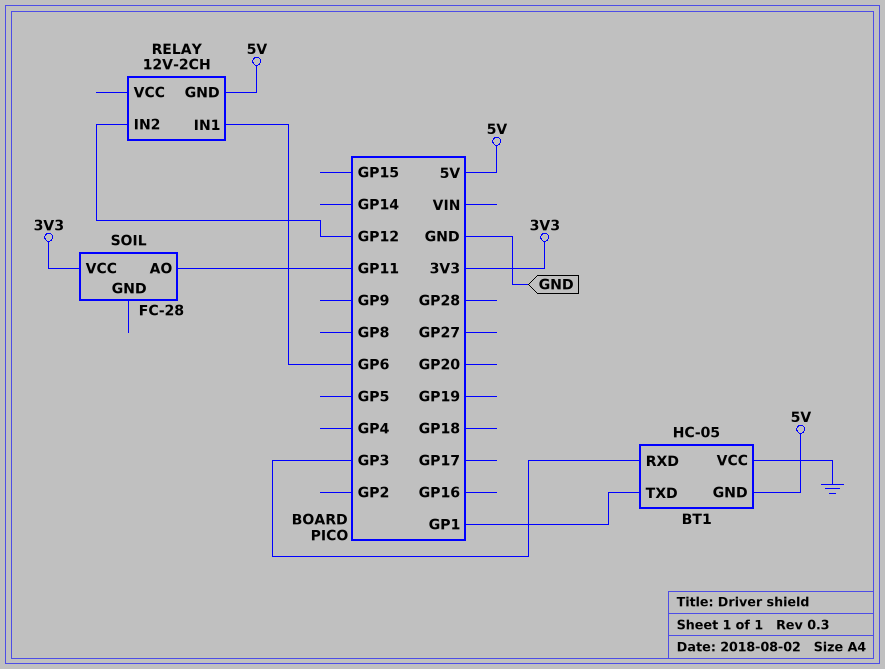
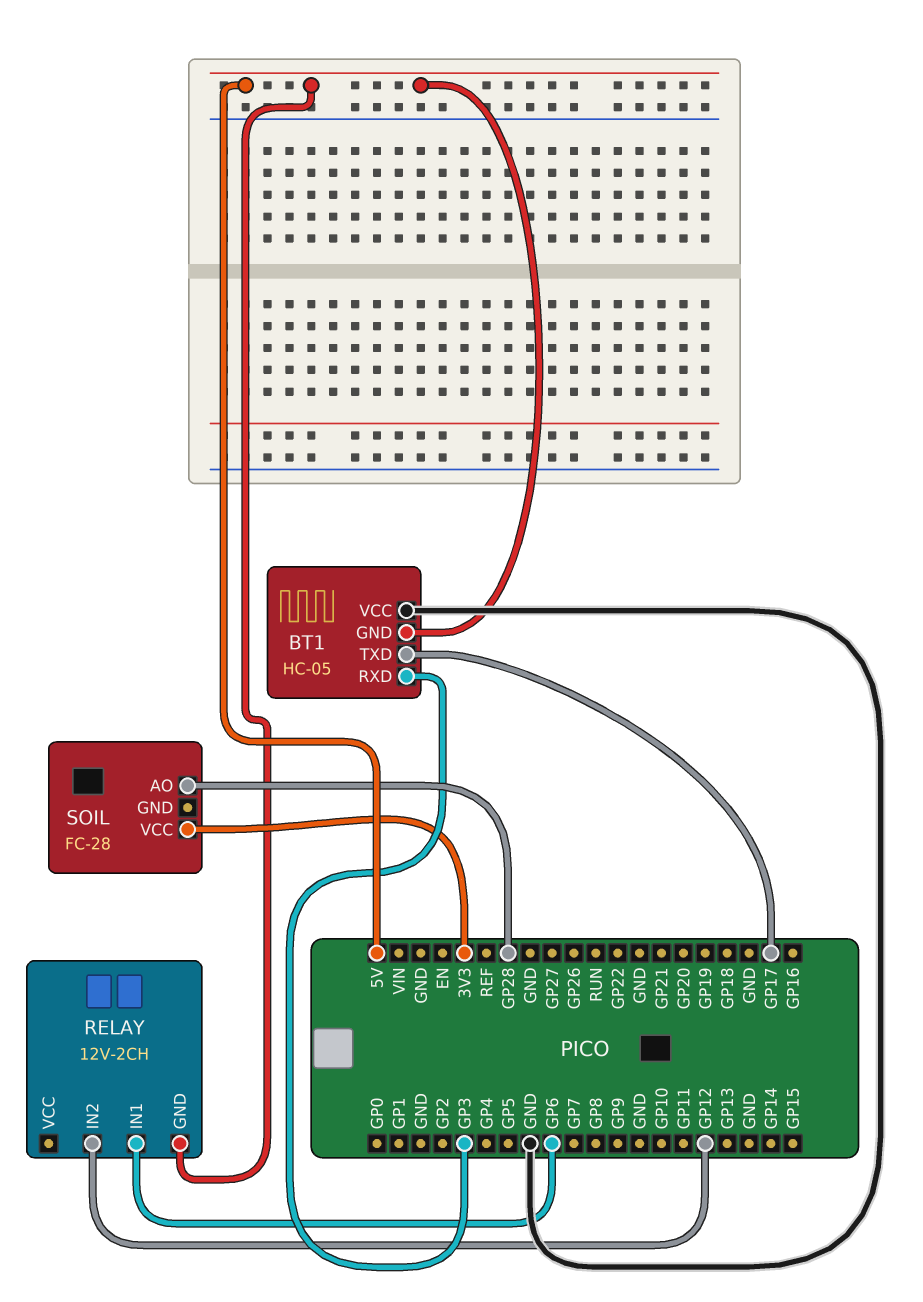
BT1 pin TXD: GP1 -> GP17
SOIL pin AO: GP11 -> GP28

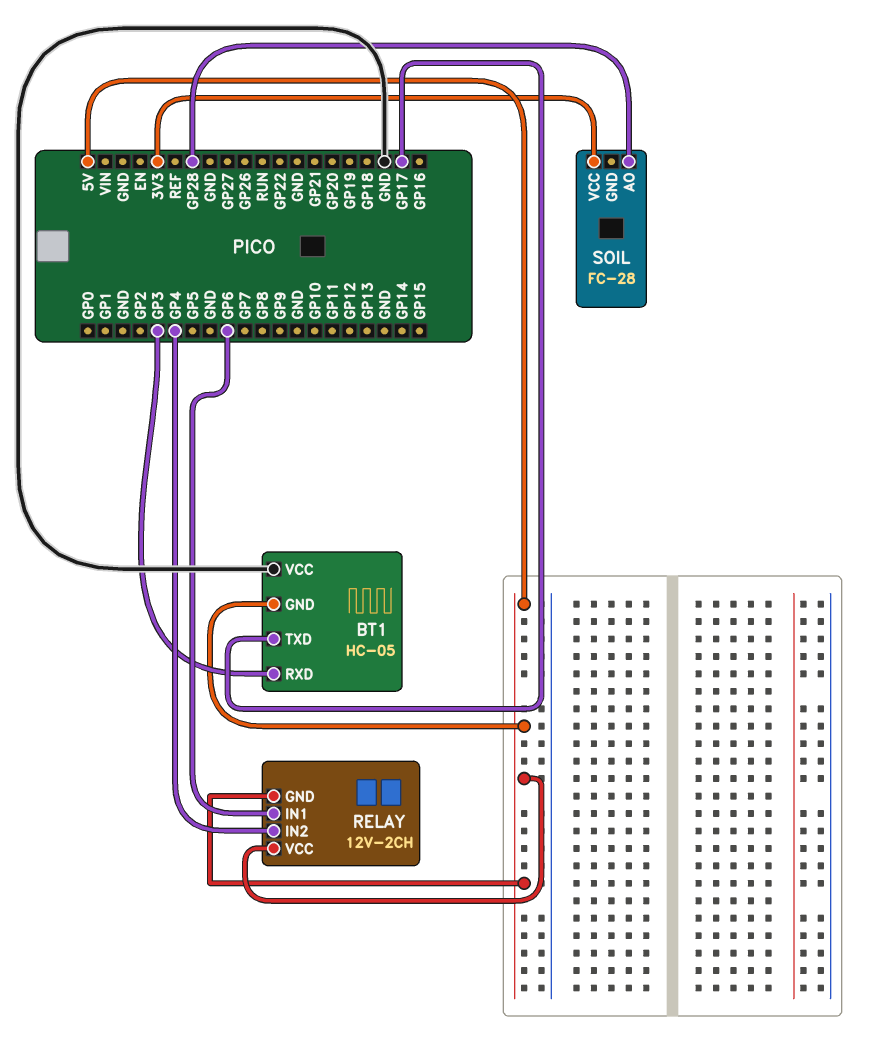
RELAY pin IN2: GP12 -> GP4
RELAY pin VCC: none -> 5V

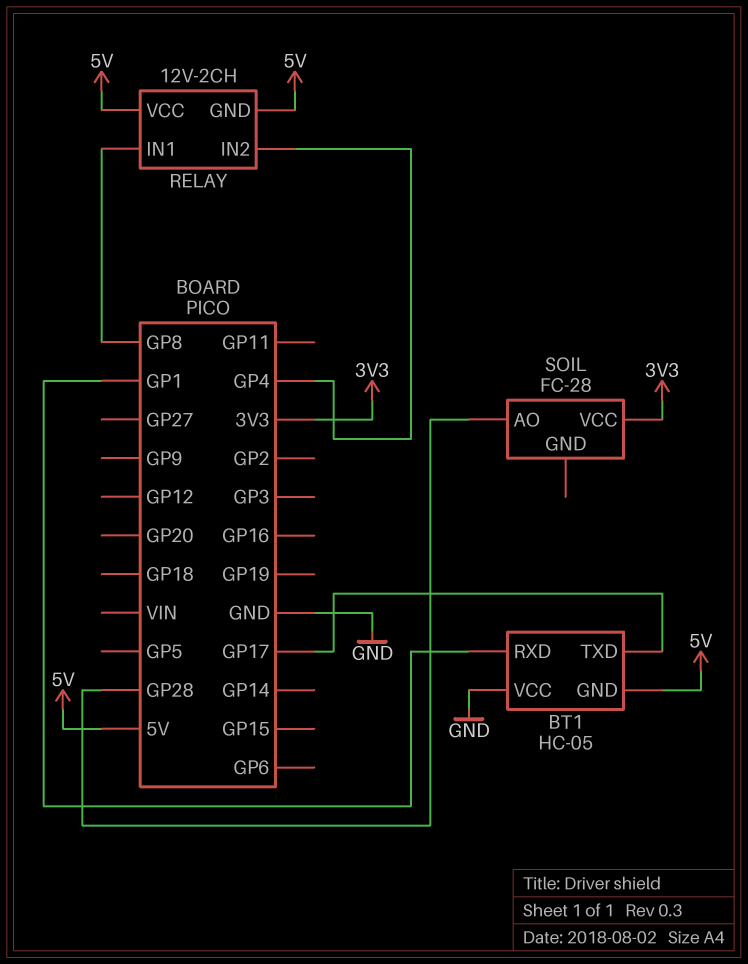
BT1 pin RXD: GP3 -> GP1
RELAY pin IN1: GP6 -> GP8

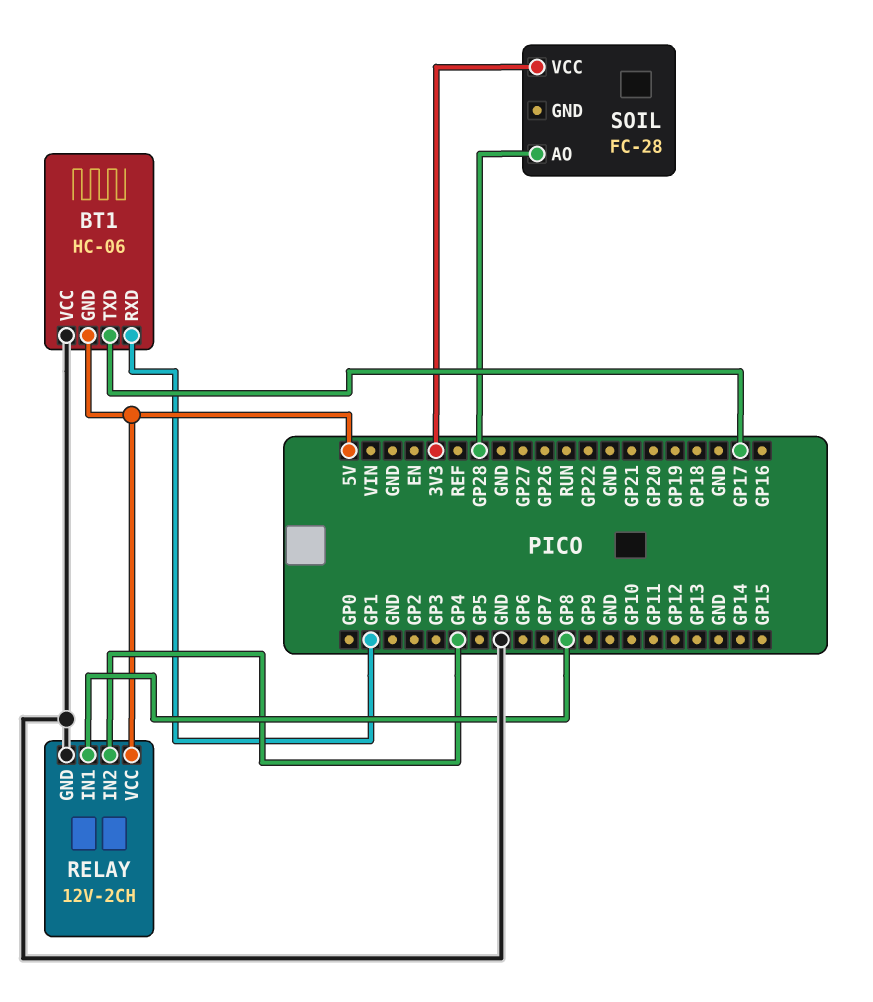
BT1: HC-05 -> HC-06
RELAY pin GND: 5V -> GND

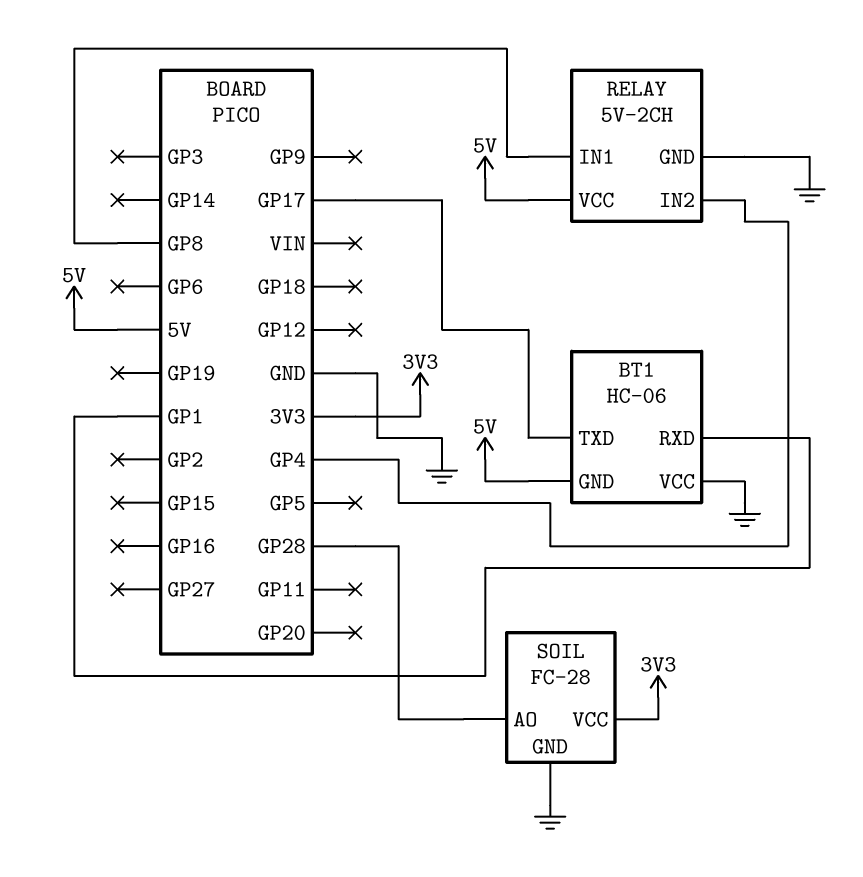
RELAY: 12V-2CH -> 5V-2CH
SOIL pin GND: none -> GND

